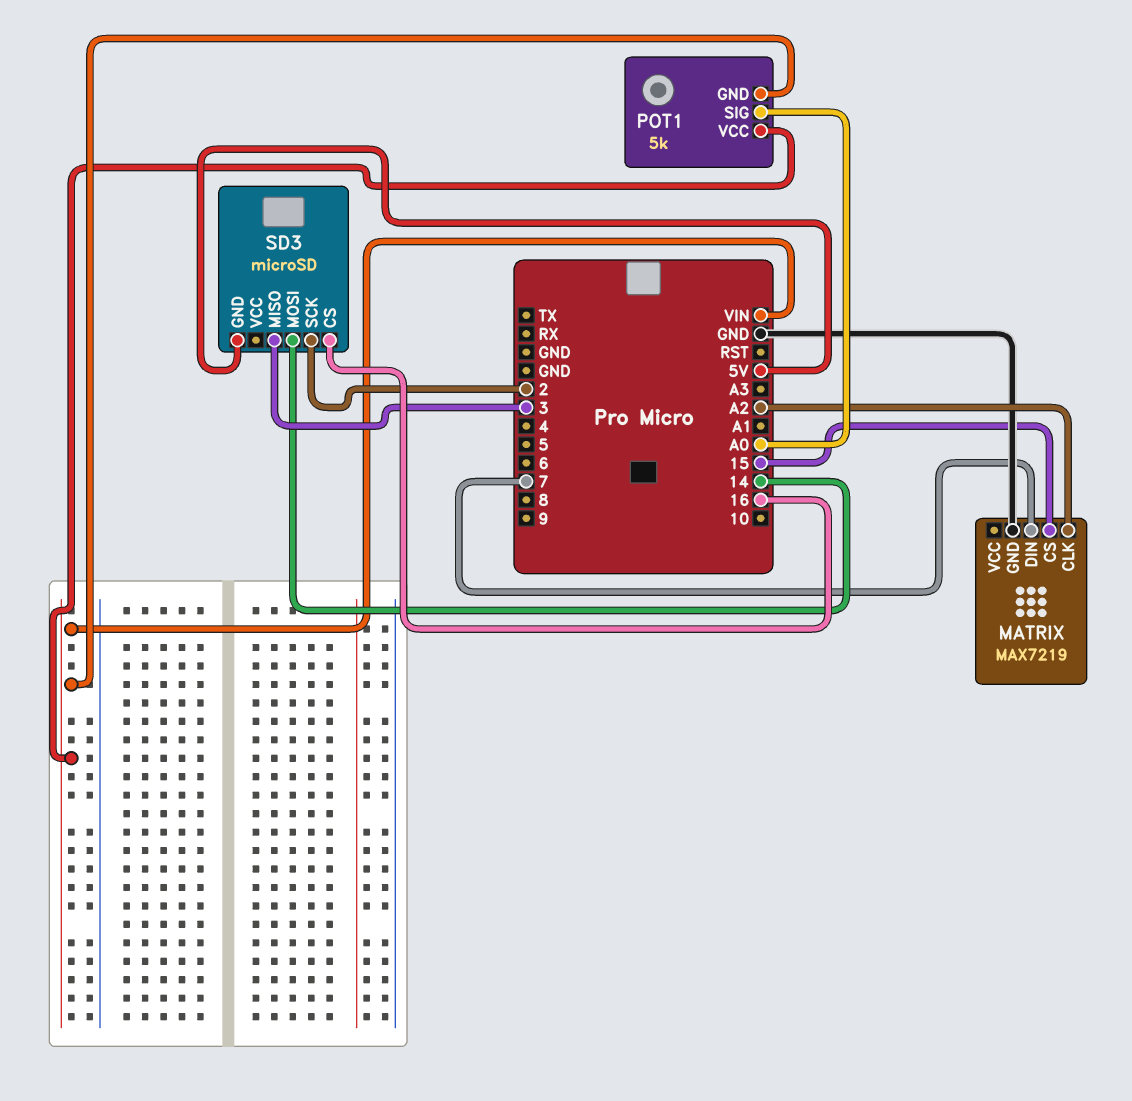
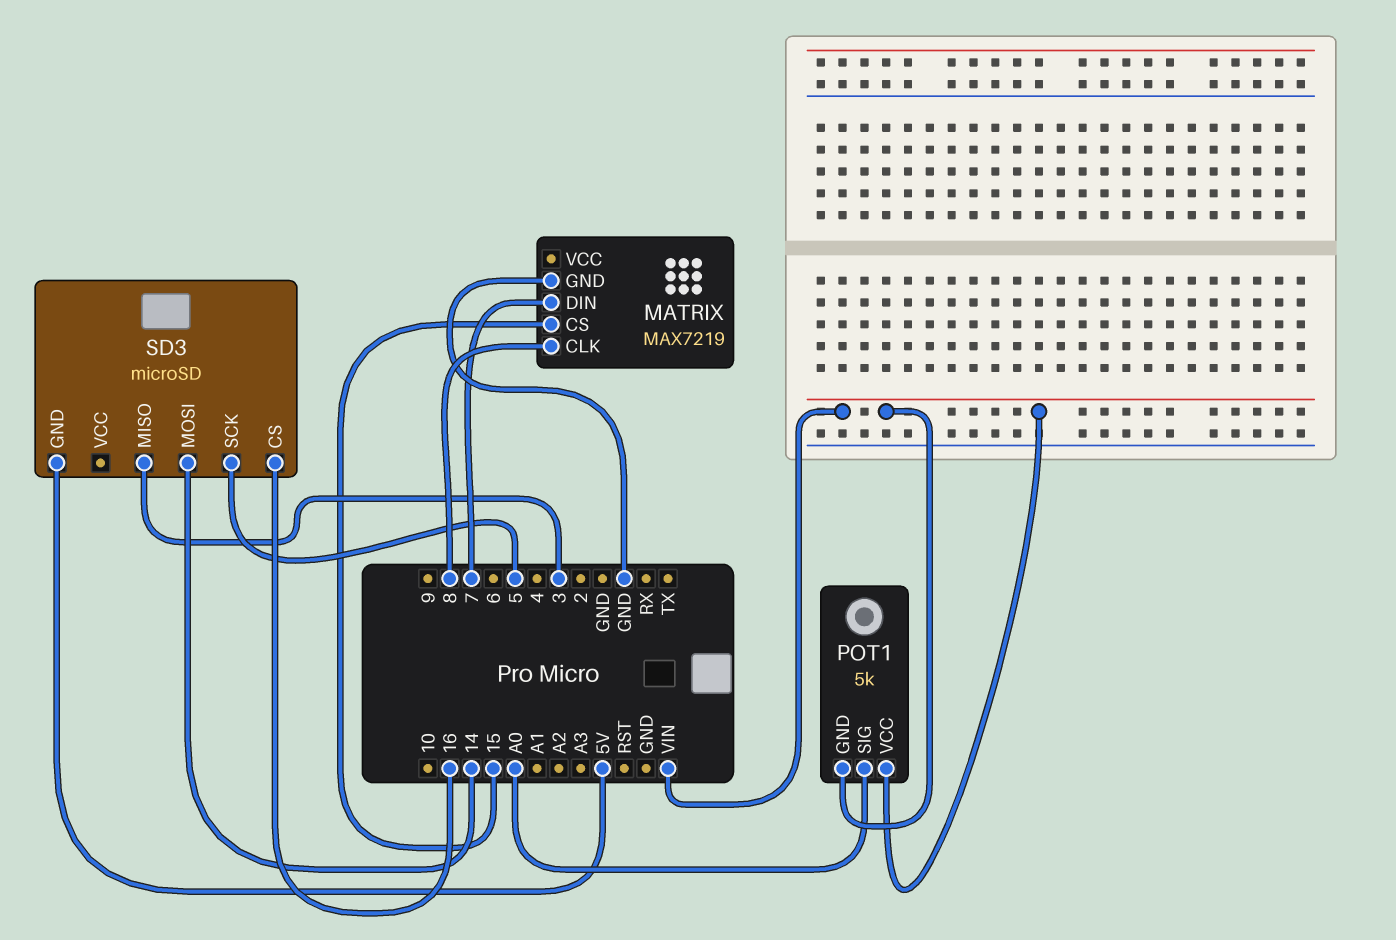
MATRIX pin CLK: A2 -> 8
SD3 pin SCK: 2 -> 5

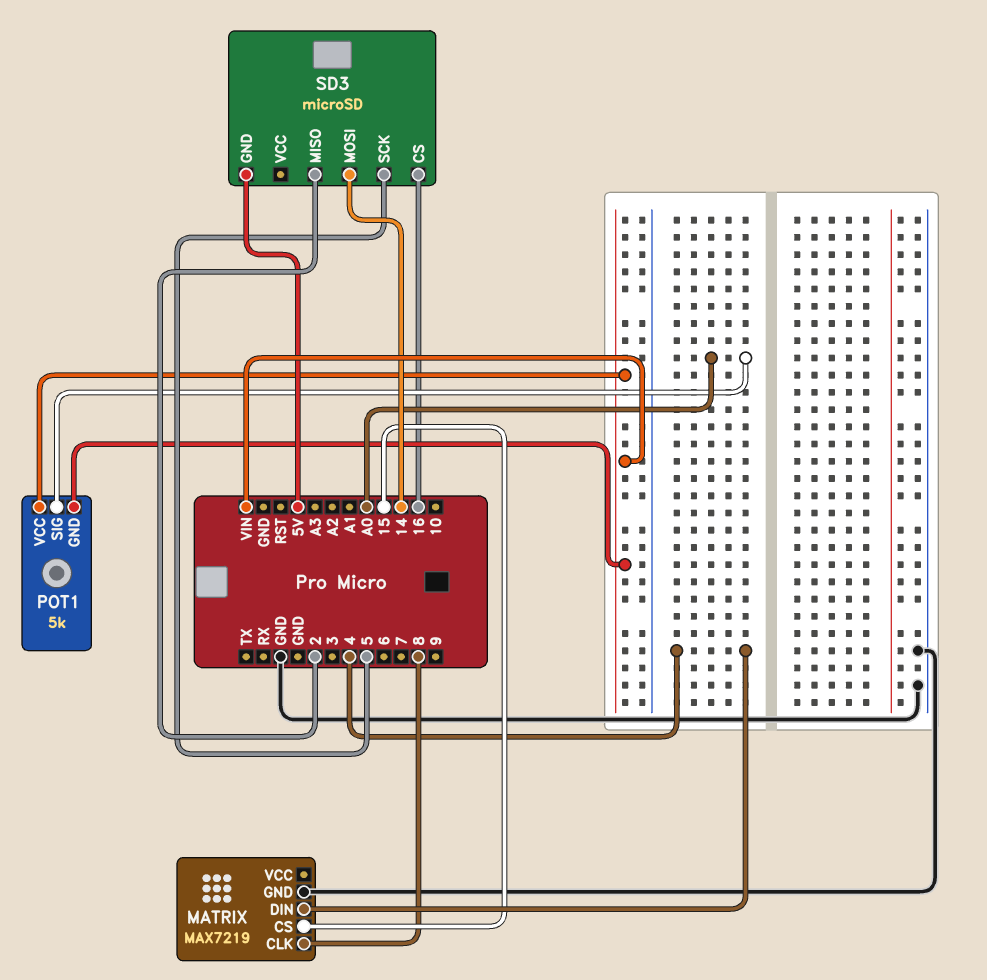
MATRIX pin DIN: 7 -> 4
SD3 pin MISO: 3 -> 2

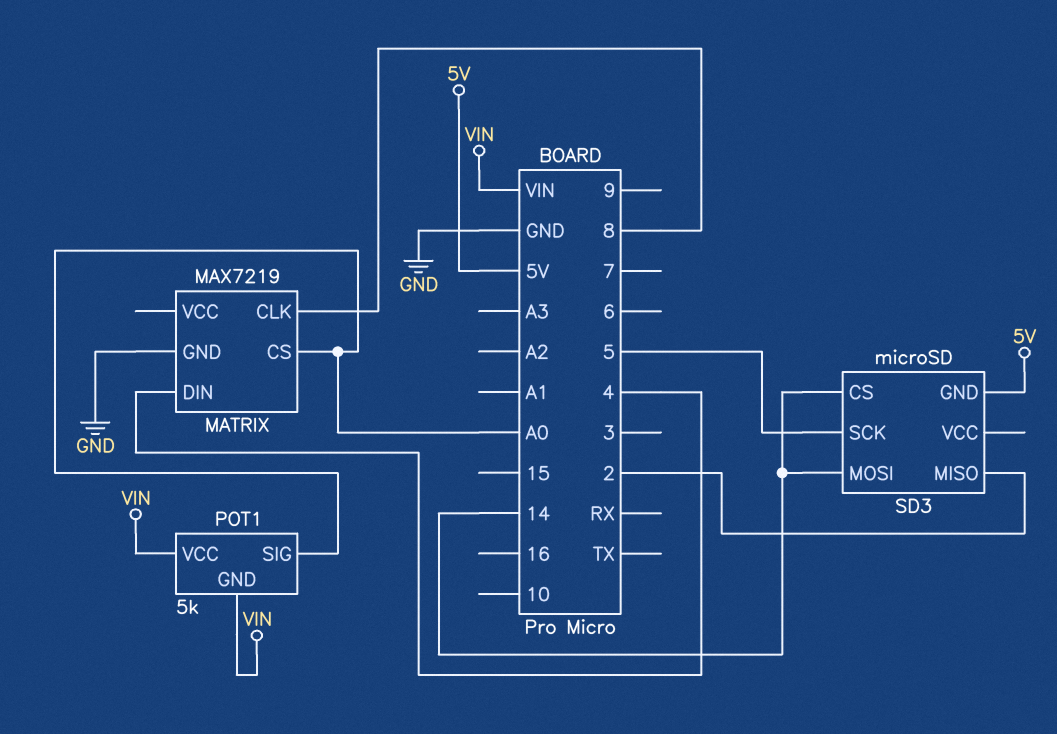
MATRIX pin CS: 15 -> A0
SD3 pin CS: 16 -> 14

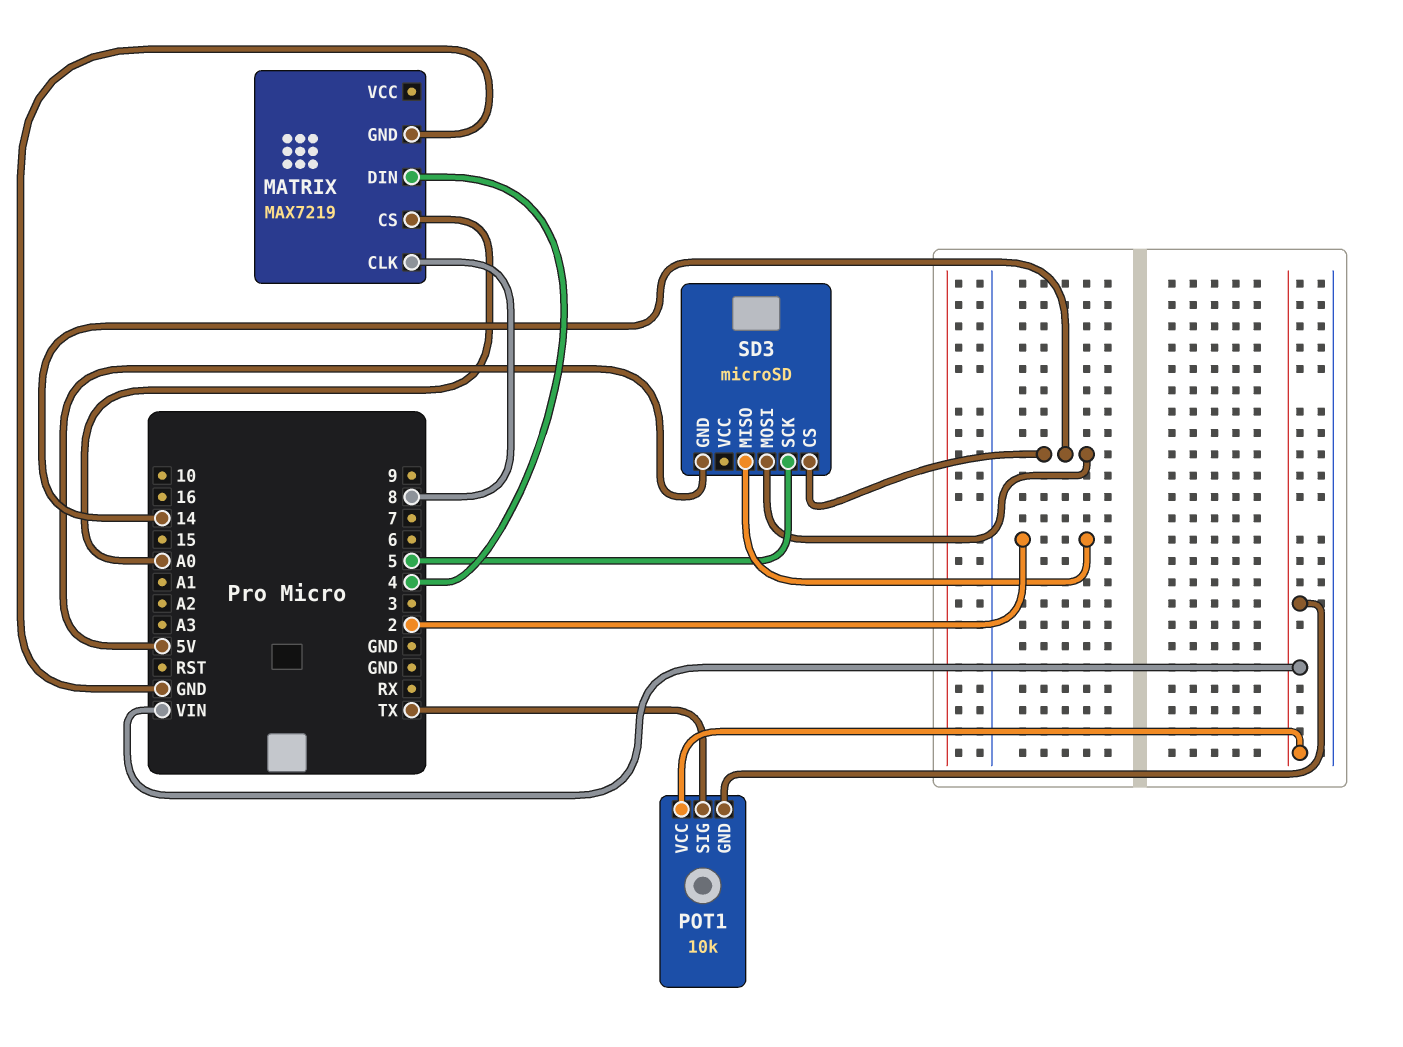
POT1: 5k -> 10k
POT1 pin SIG: A0 -> TX

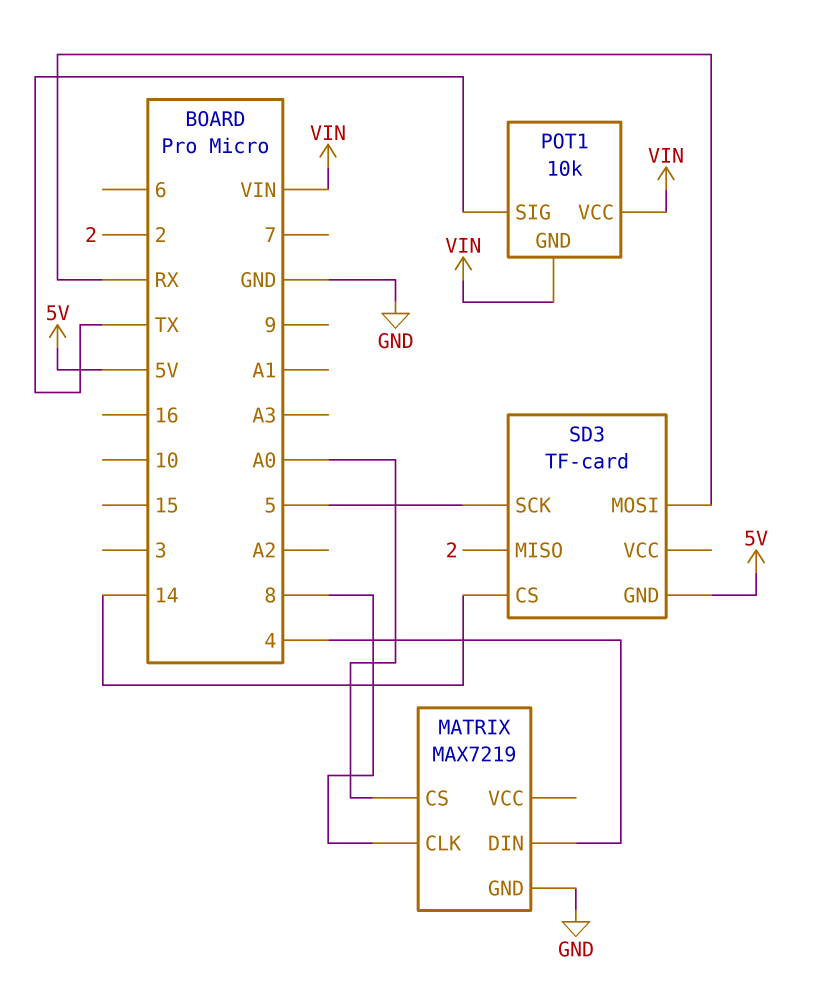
SD3: microSD -> TF-card
SD3 pin MOSI: 14 -> RX

